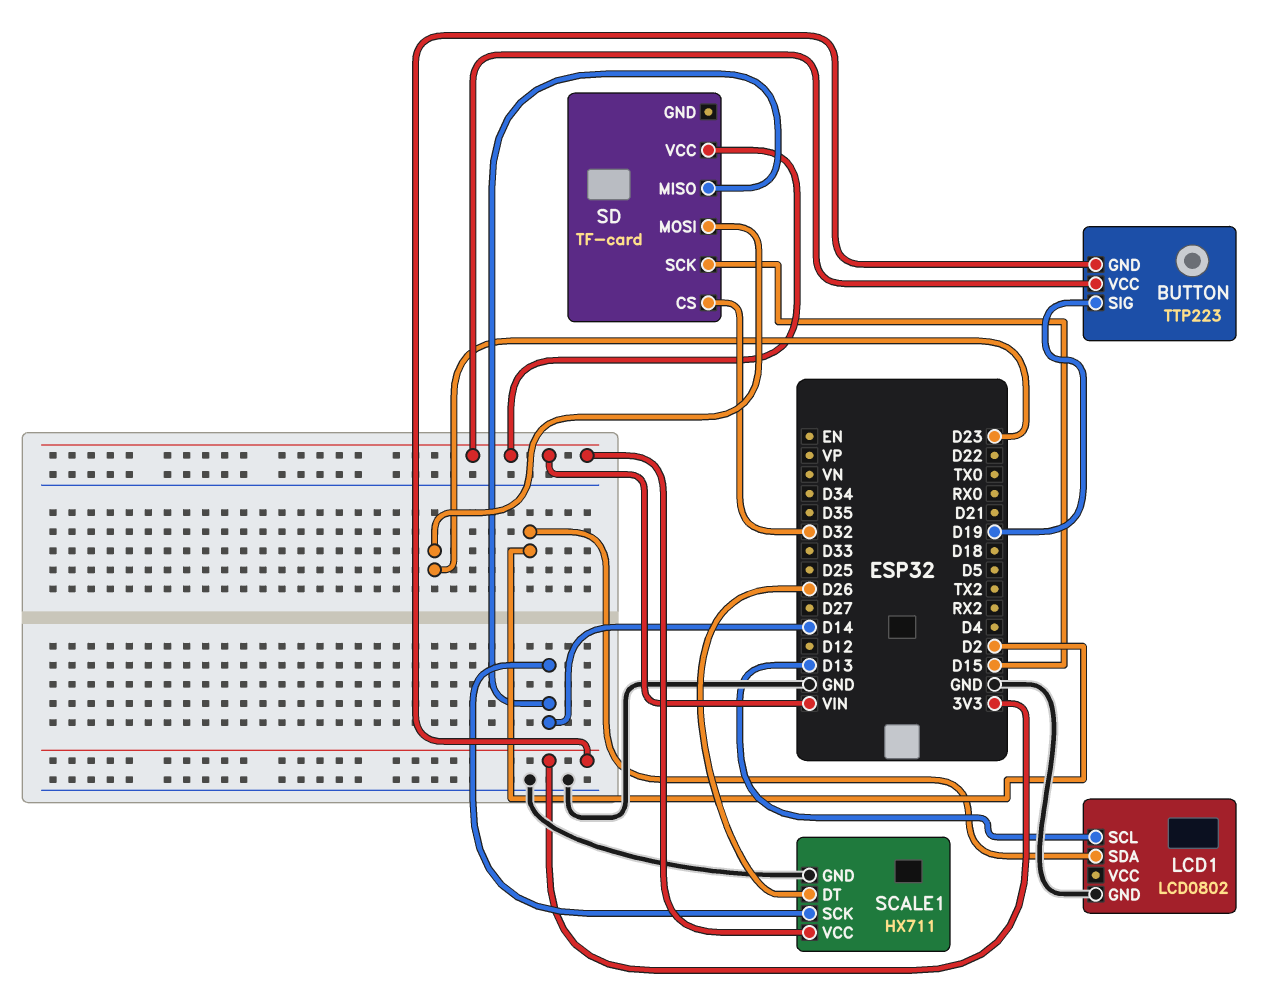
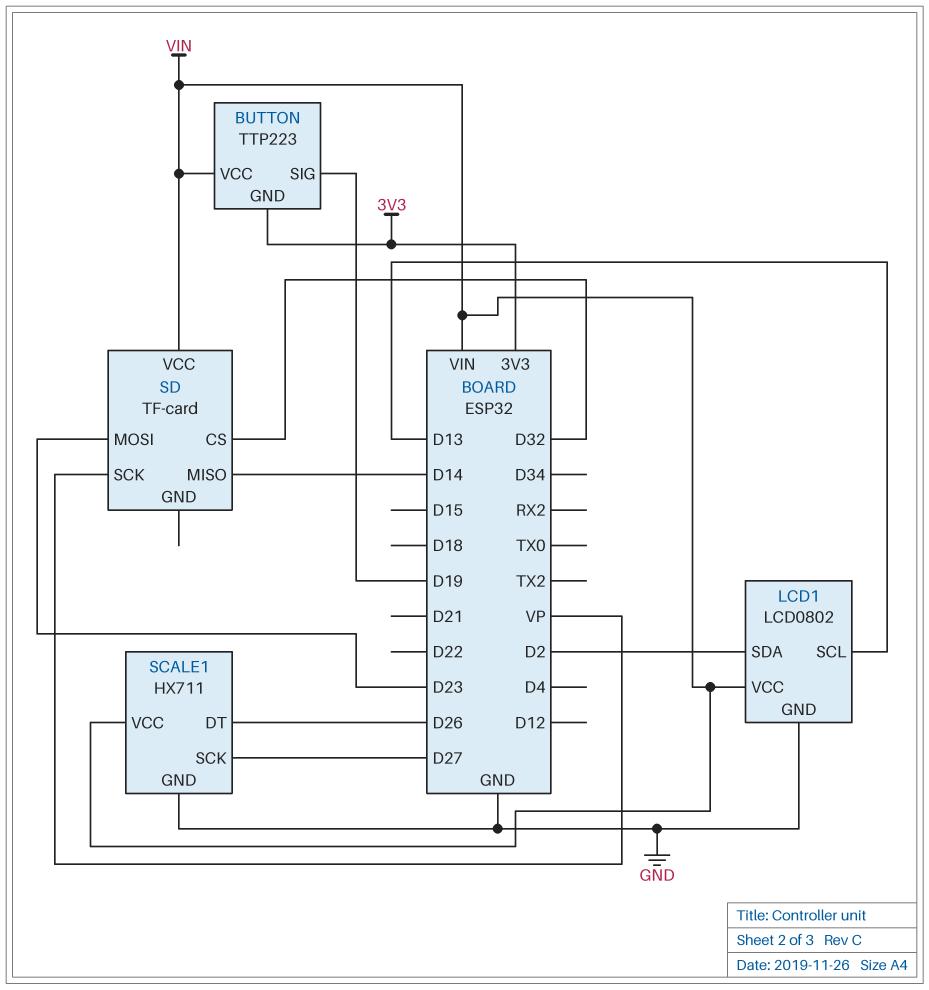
LCD1 pin VCC: none -> VIN
SCALE1 pin SCK: D14 -> D27
SD pin SCK: D15 -> VP

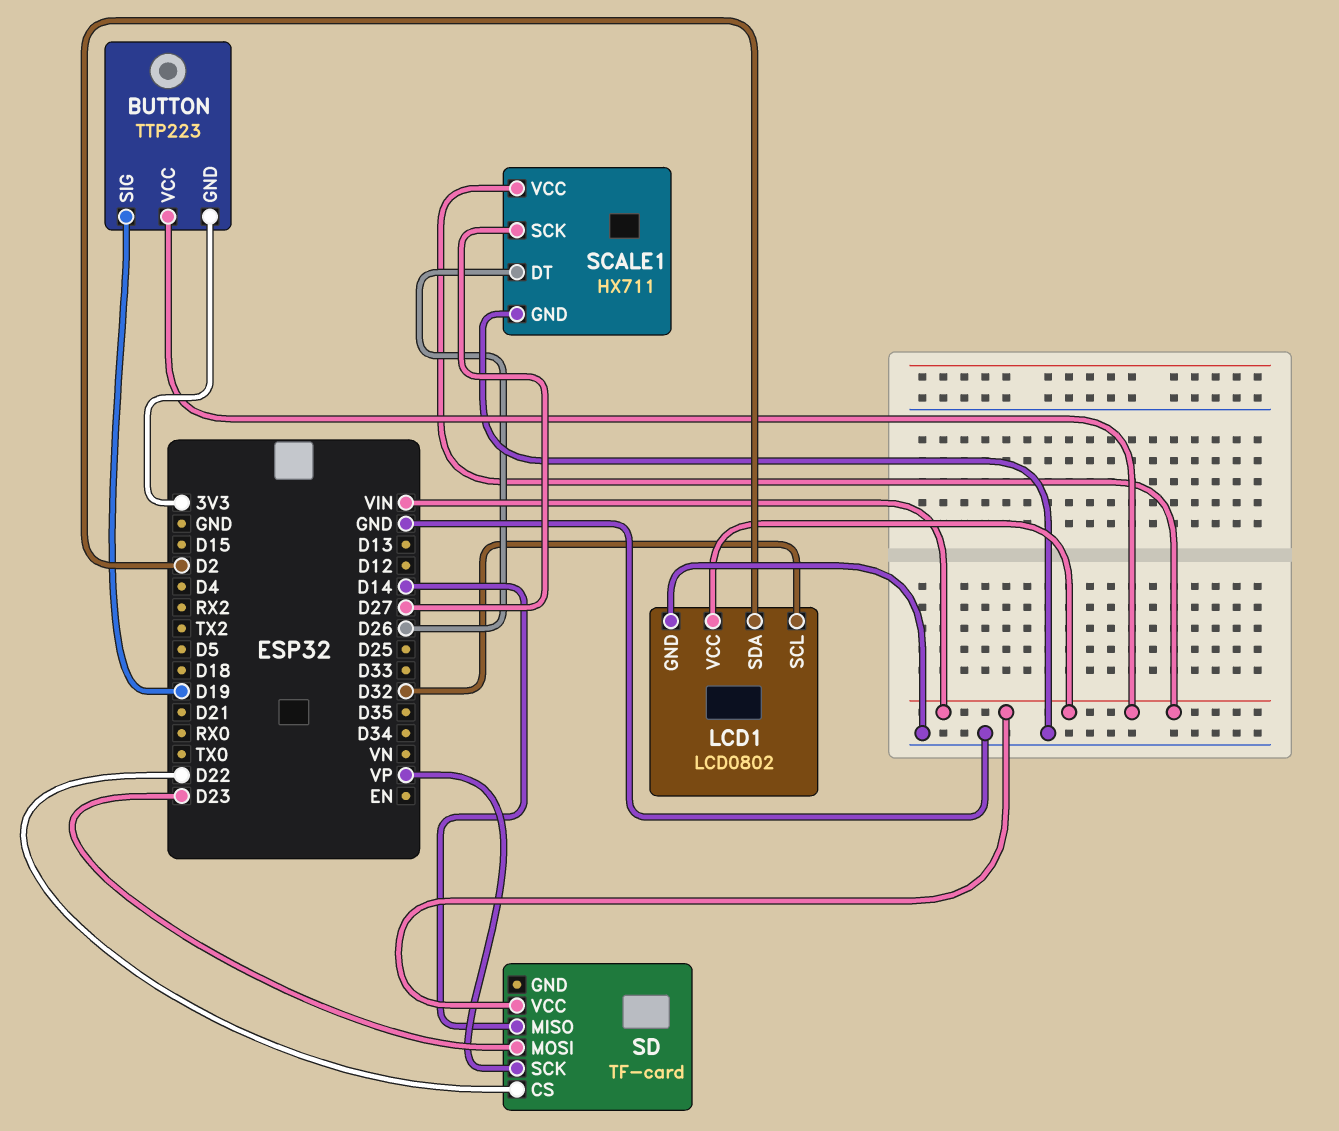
LCD1 pin SCL: D13 -> D32
SD pin CS: D32 -> D22

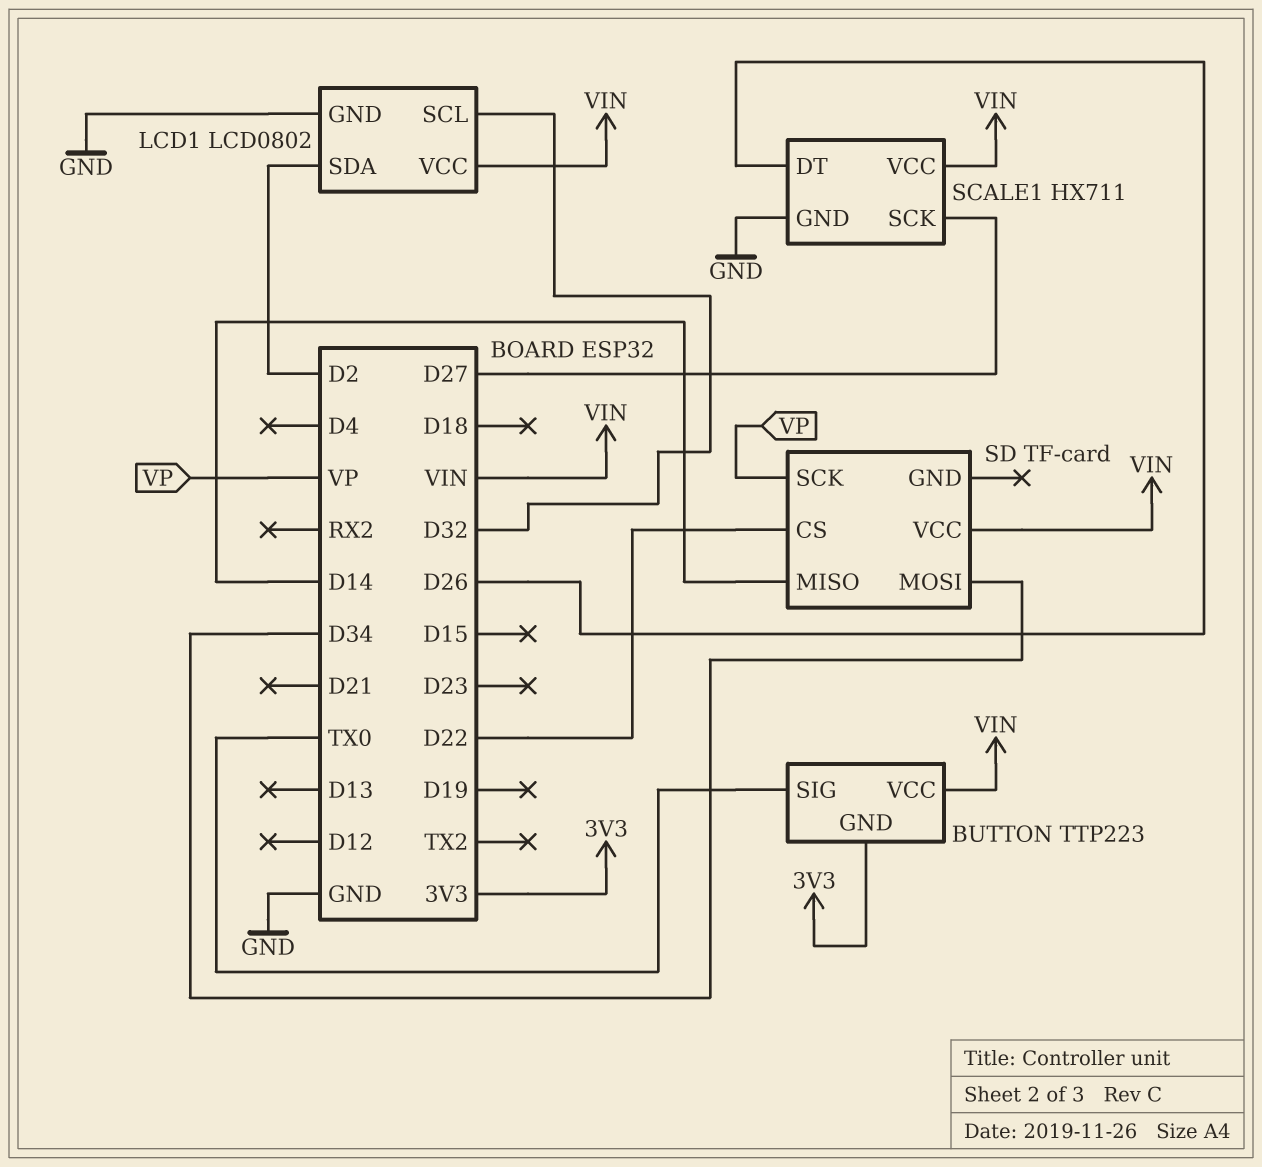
BUTTON pin SIG: D19 -> TX0
SD pin MOSI: D23 -> D34

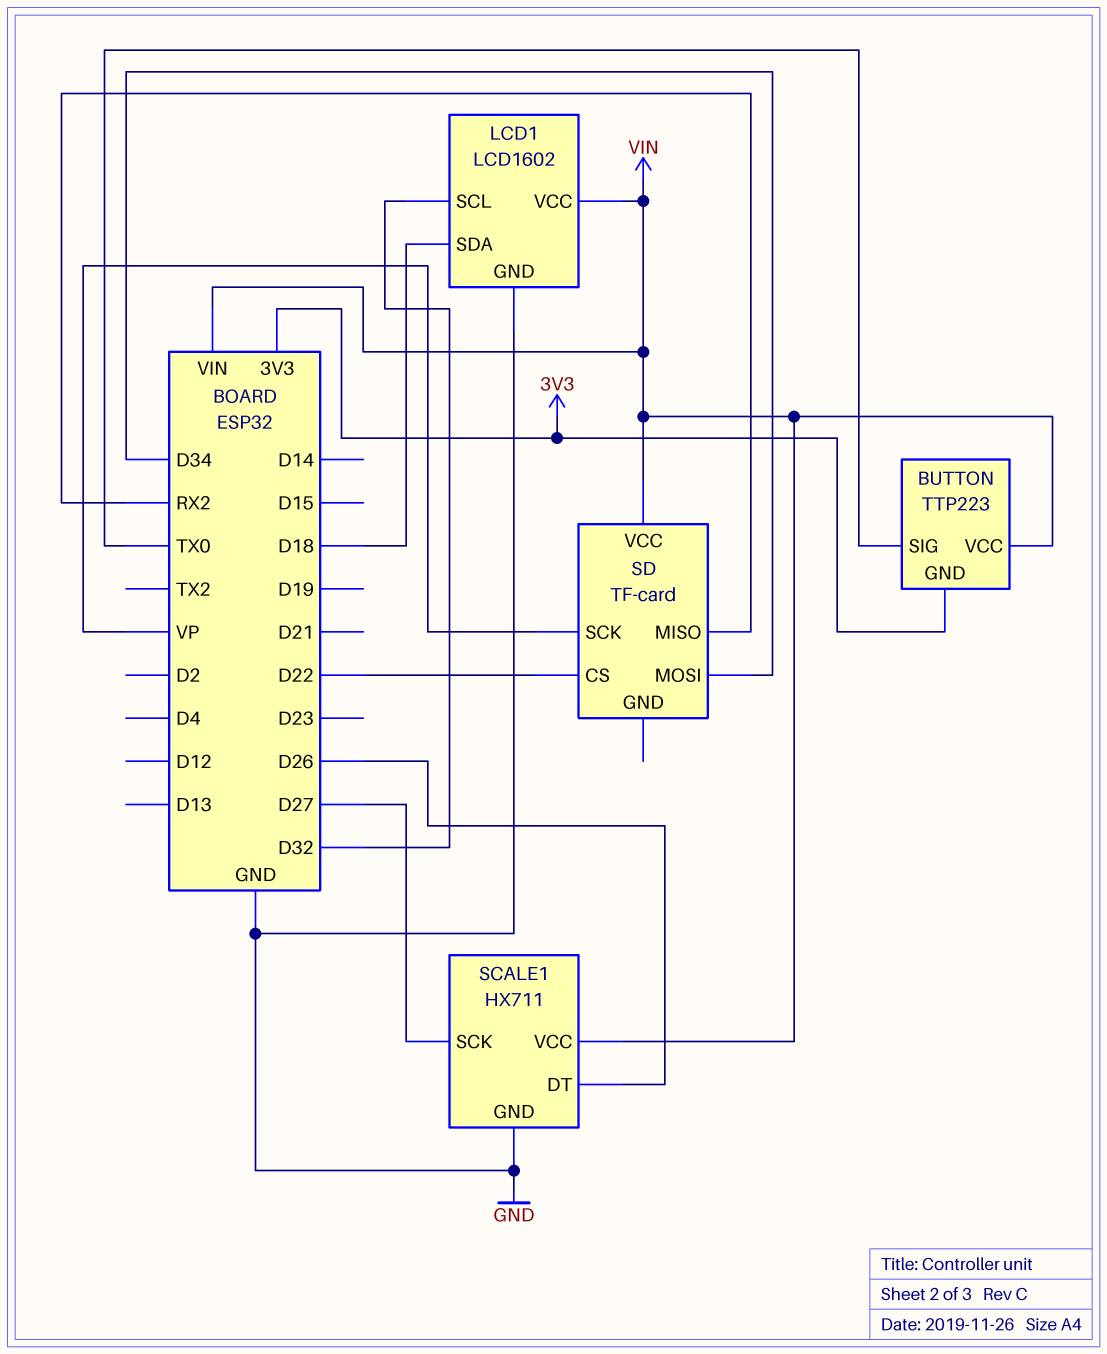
LCD1: LCD0802 -> LCD1602
LCD1 pin SDA: D2 -> D18
SD pin MISO: D14 -> RX2

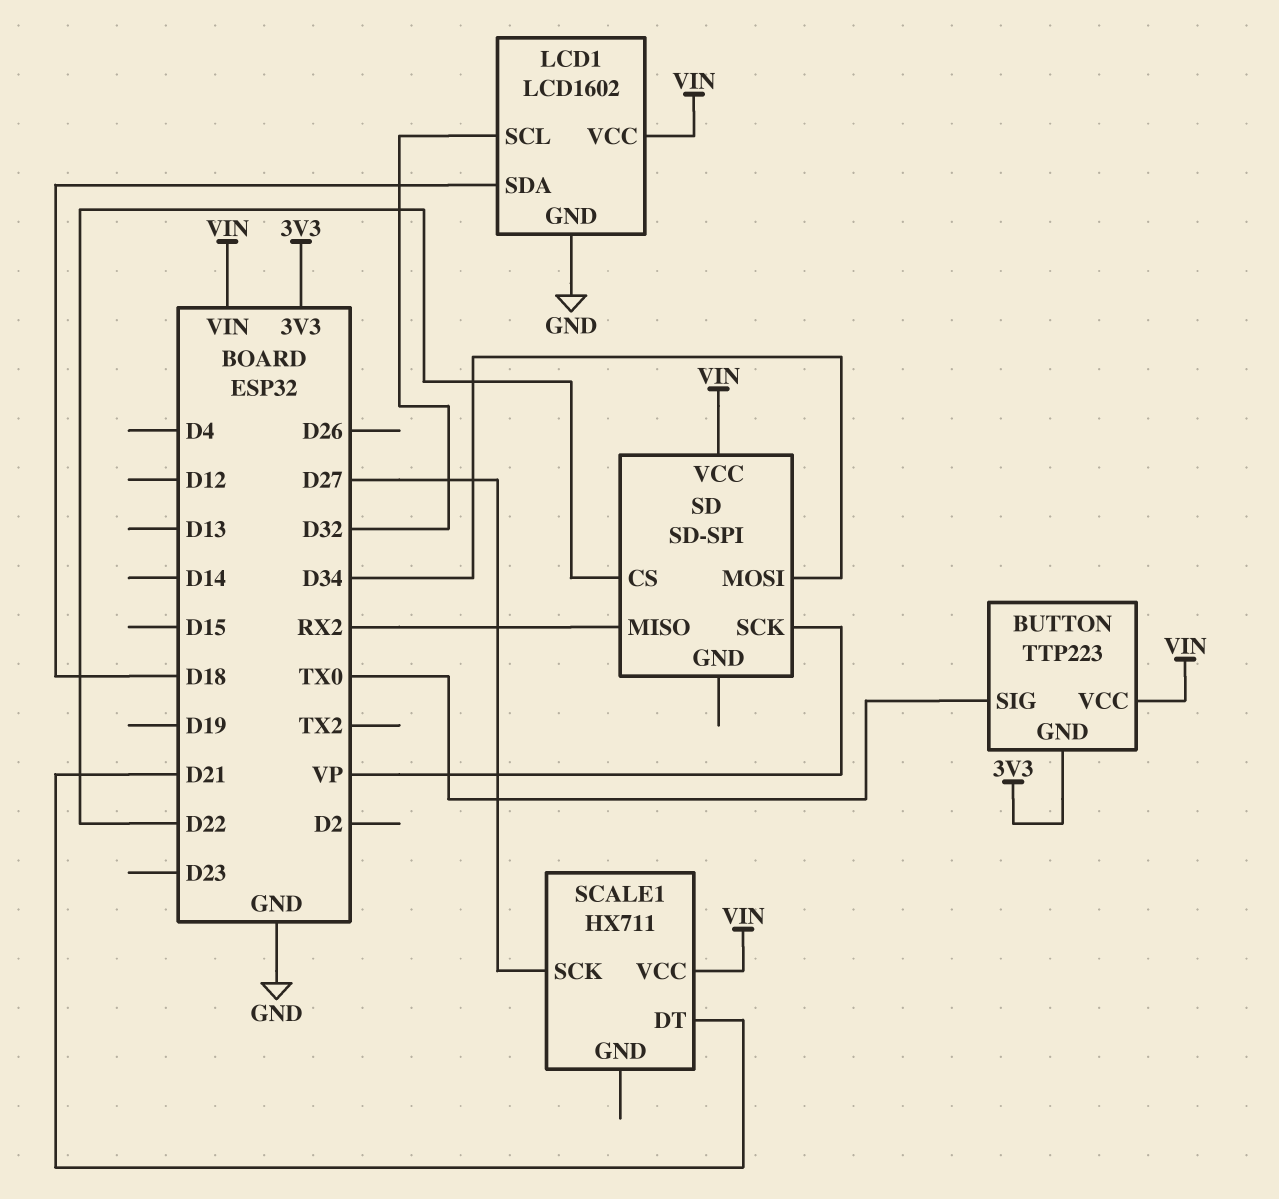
SCALE1 pin DT: D26 -> D21
SCALE1 pin GND: GND -> none
SD: TF-card -> SD-SPI

